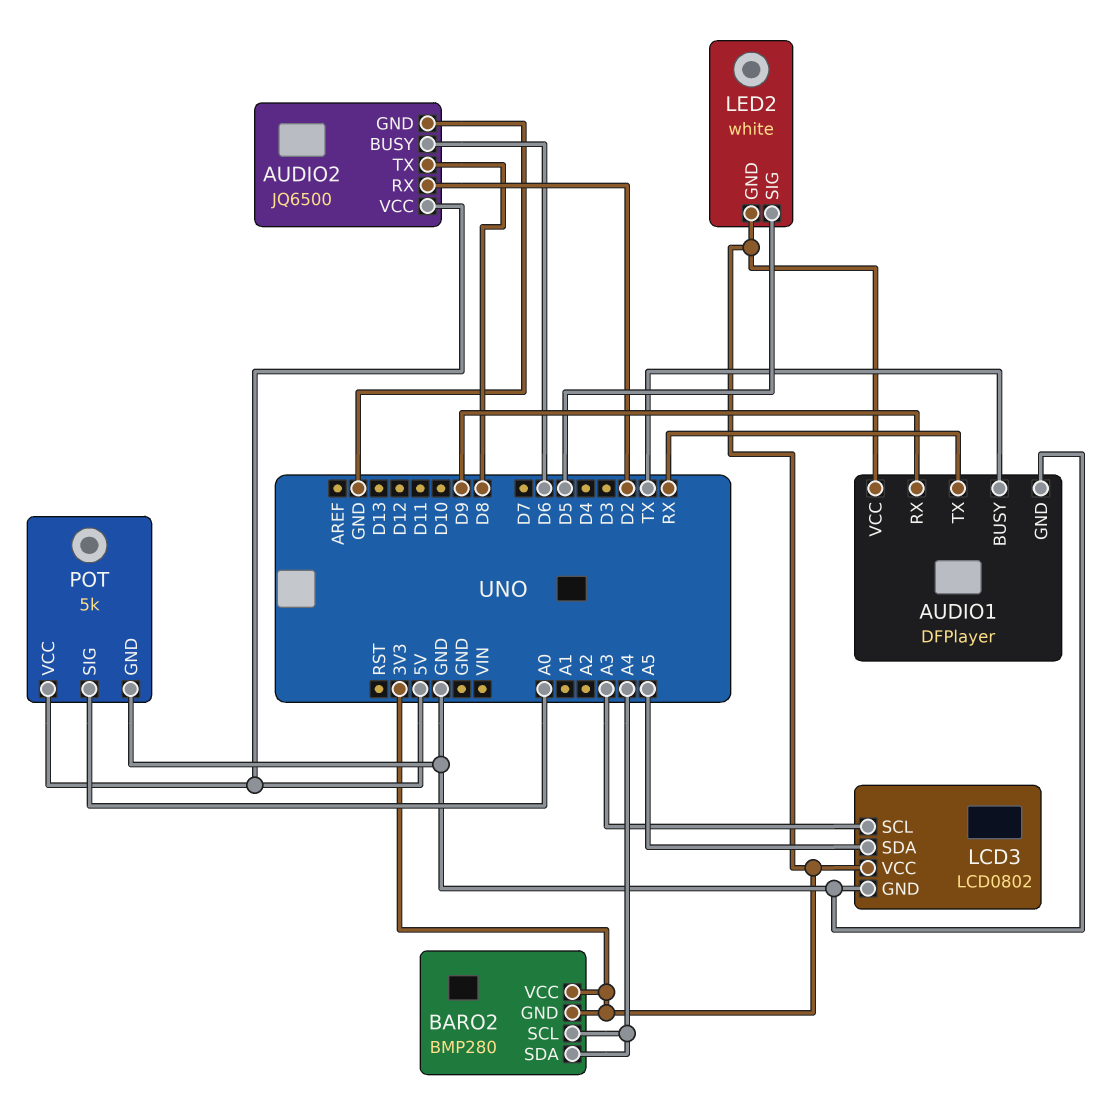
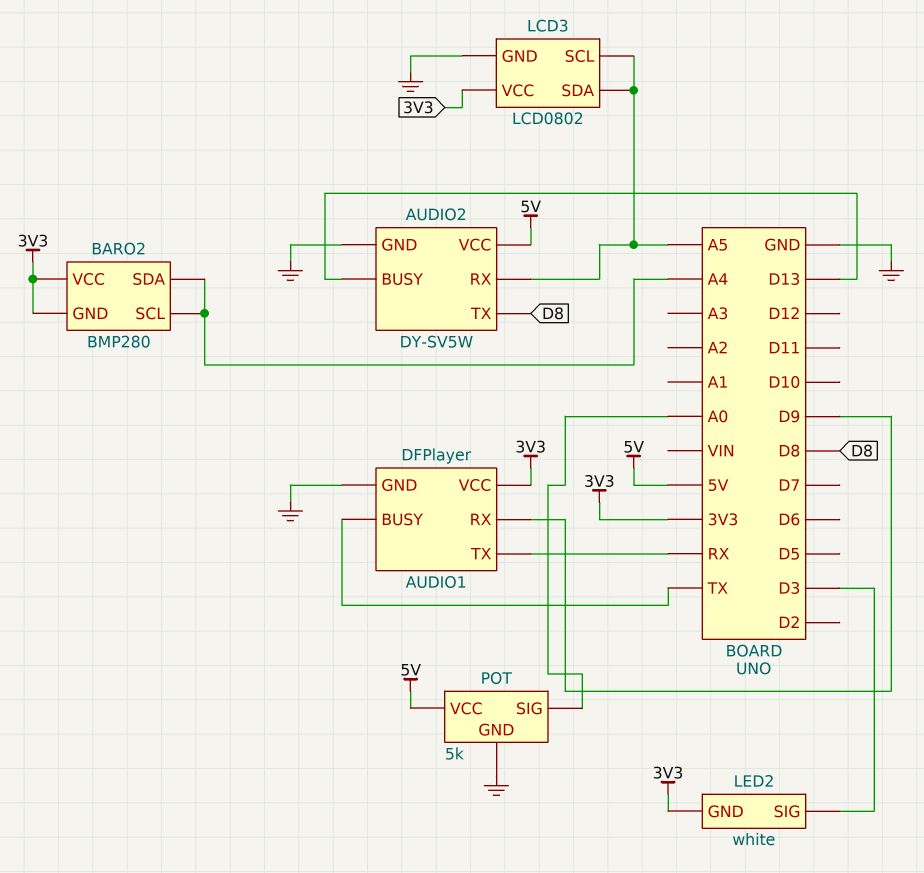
AUDIO2: JQ6500 -> DY-SV5W
AUDIO2 pin BUSY: D6 -> D13
AUDIO2 pin RX: D2 -> A5
LCD3 pin SCL: A3 -> A5
LED2 pin SIG: D5 -> D3

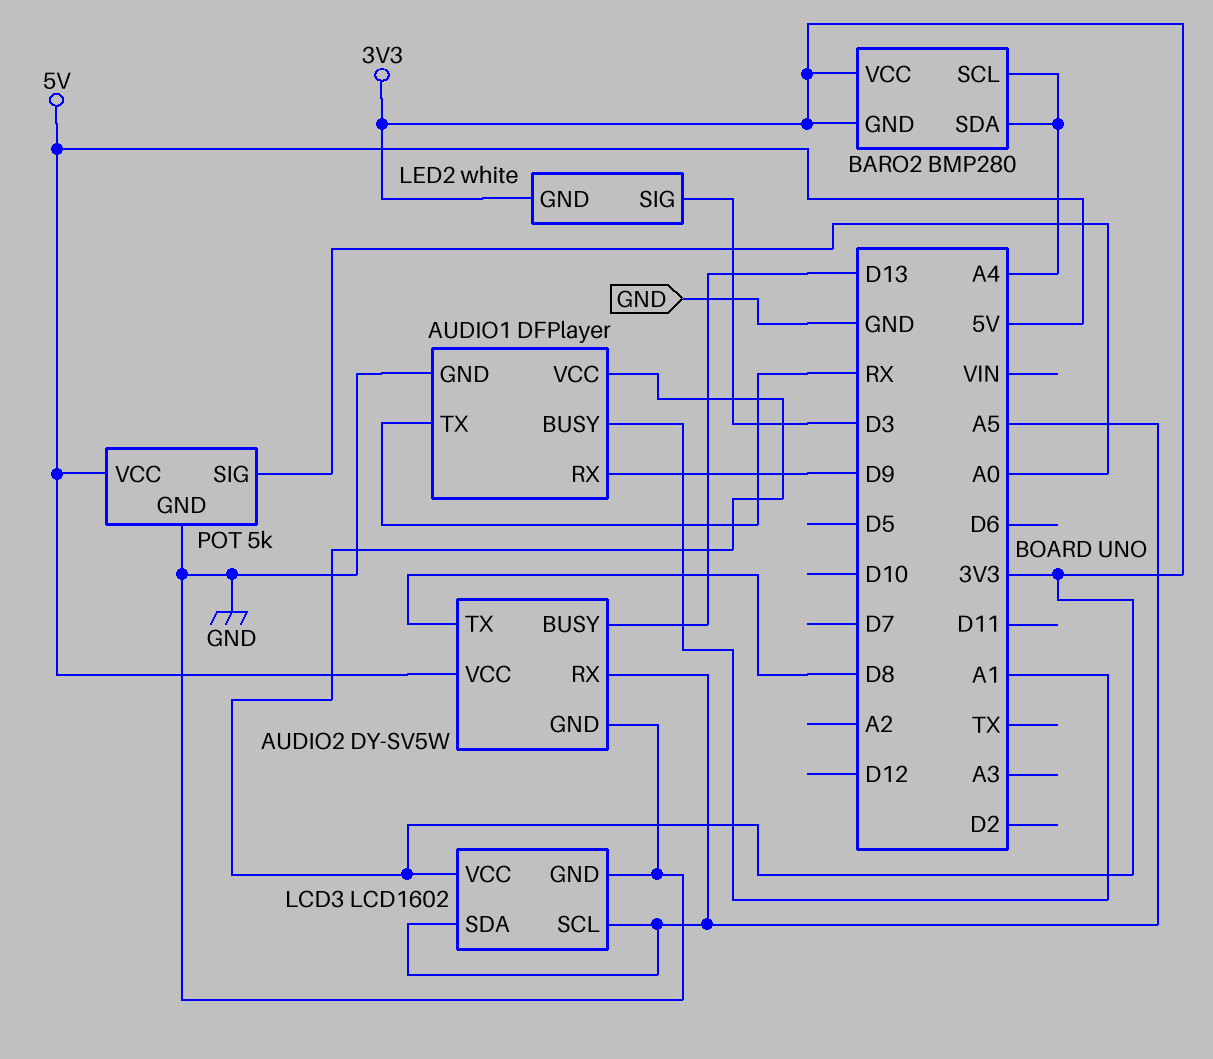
AUDIO1 pin BUSY: TX -> A1
LCD3: LCD0802 -> LCD1602

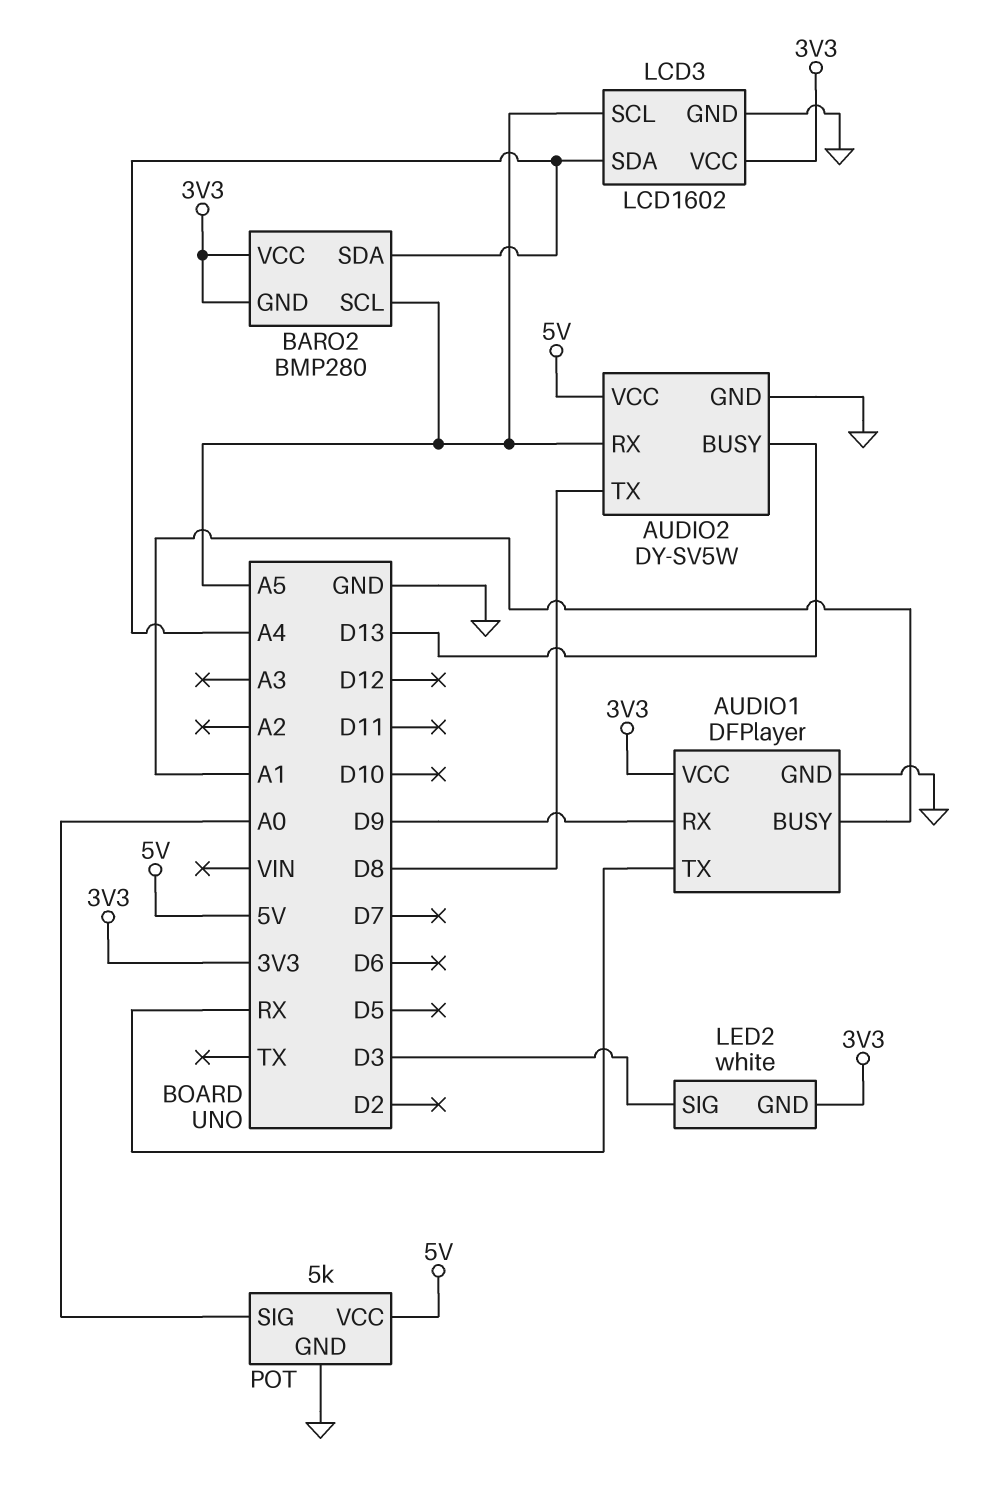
BARO2 pin SCL: A4 -> A5
LCD3 pin SDA: A5 -> A4

